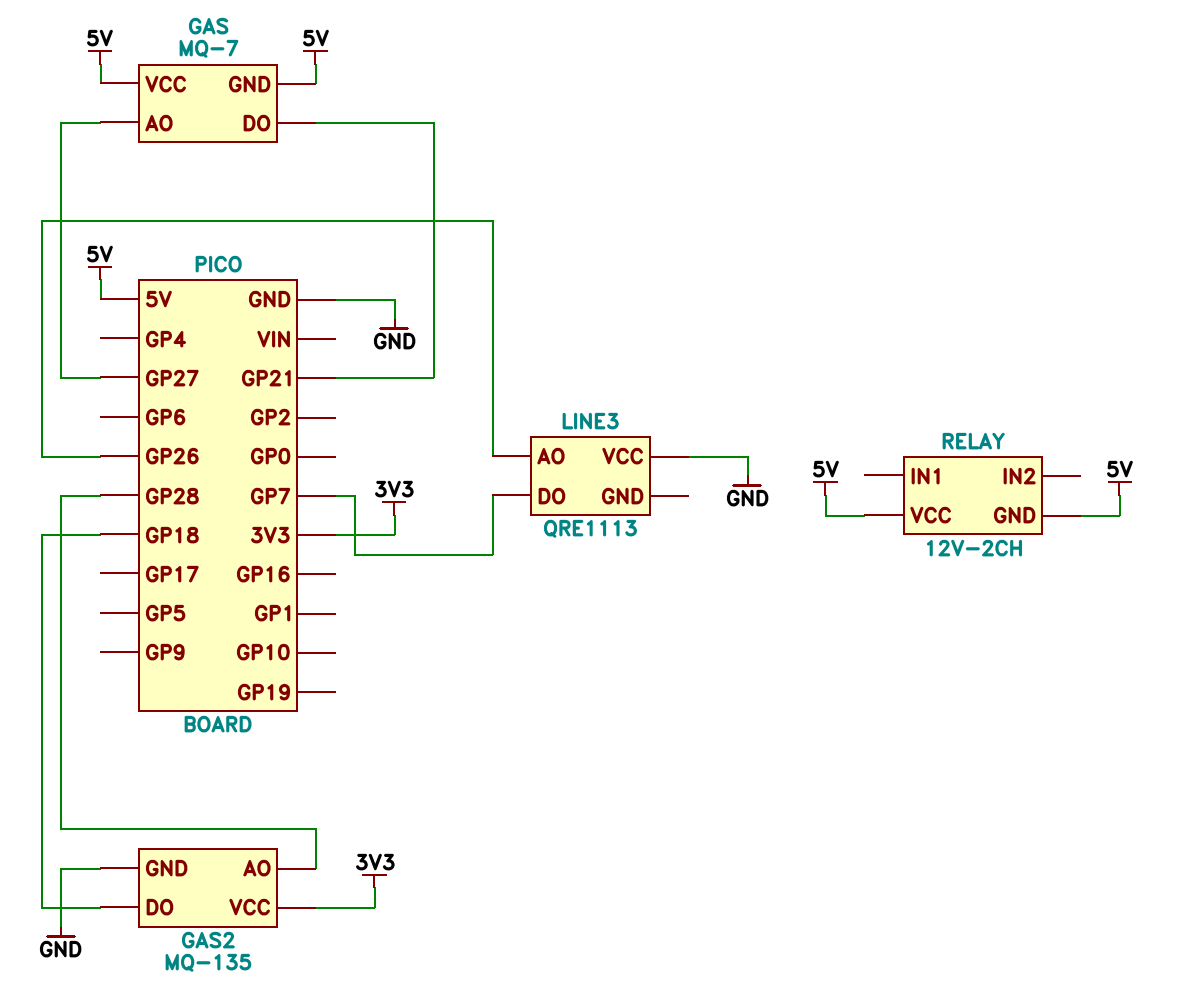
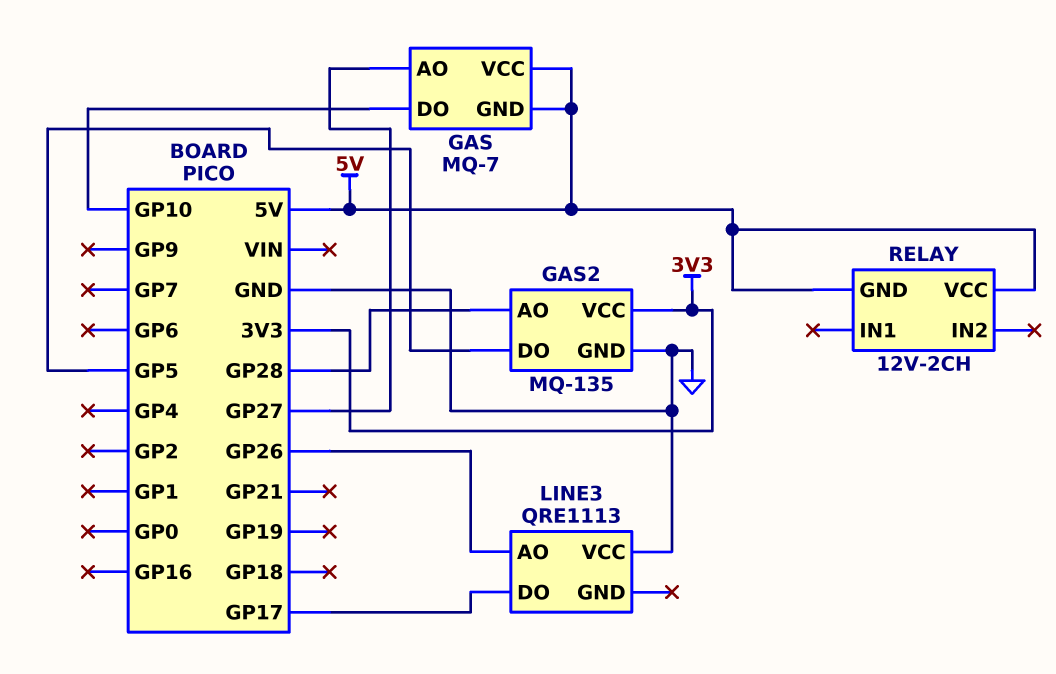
GAS pin DO: GP21 -> GP10
GAS2 pin DO: GP18 -> GP5
LINE3 pin DO: GP7 -> GP17

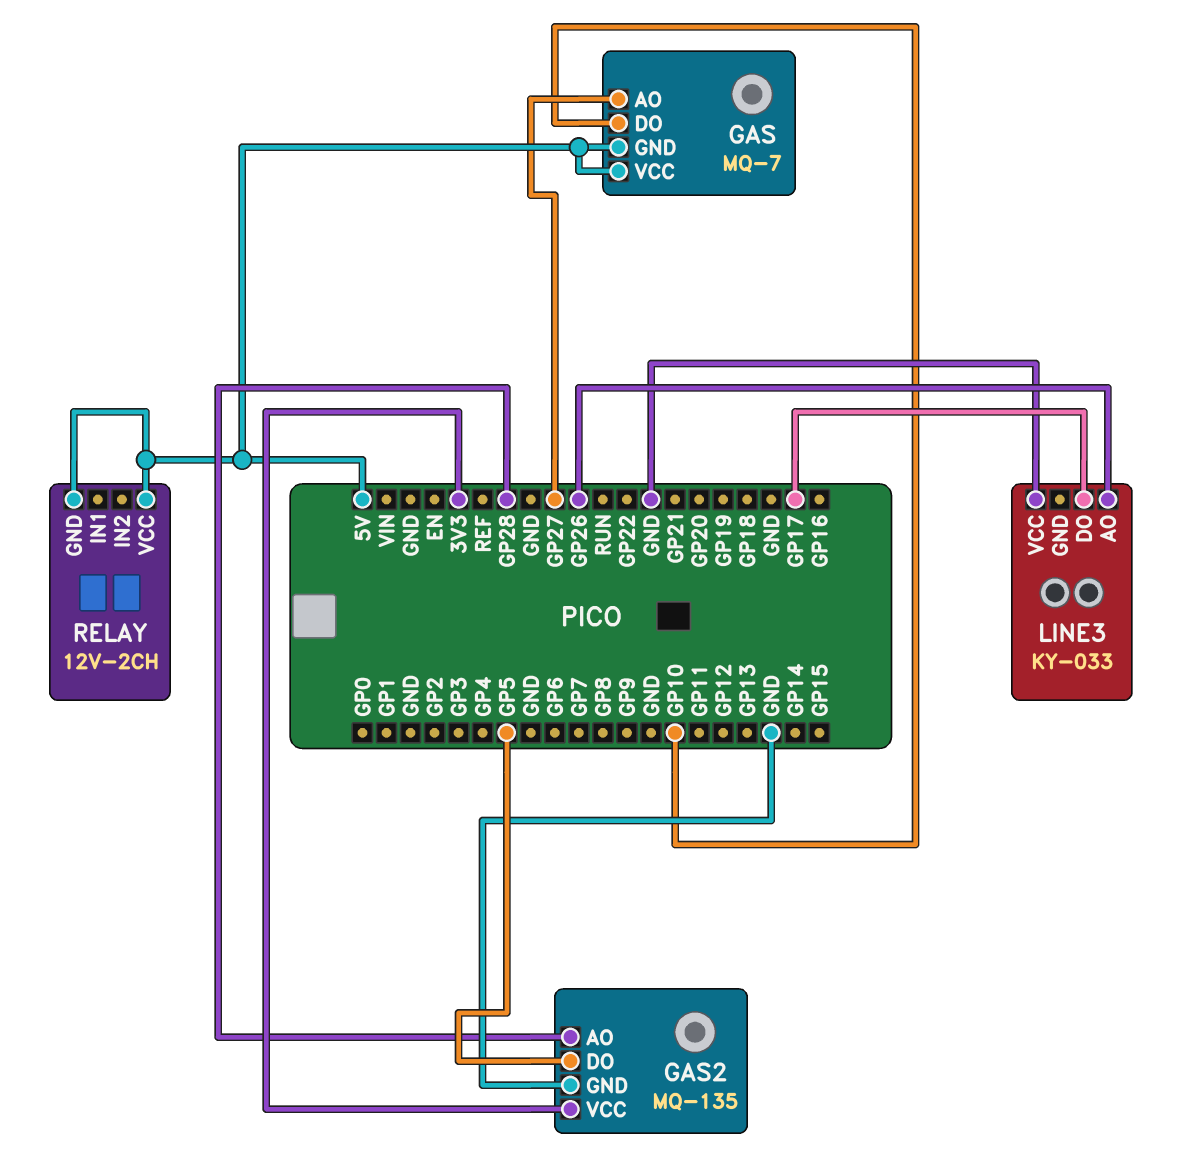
LINE3: QRE1113 -> KY-033

